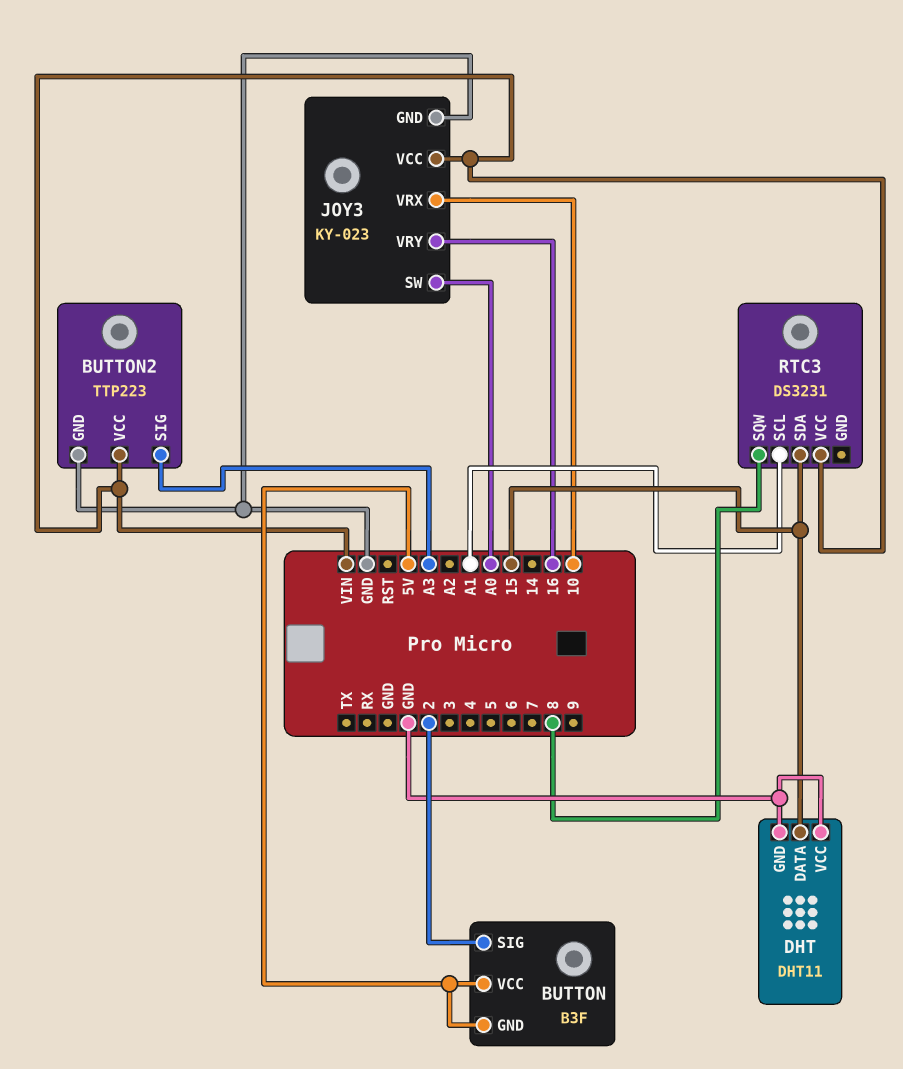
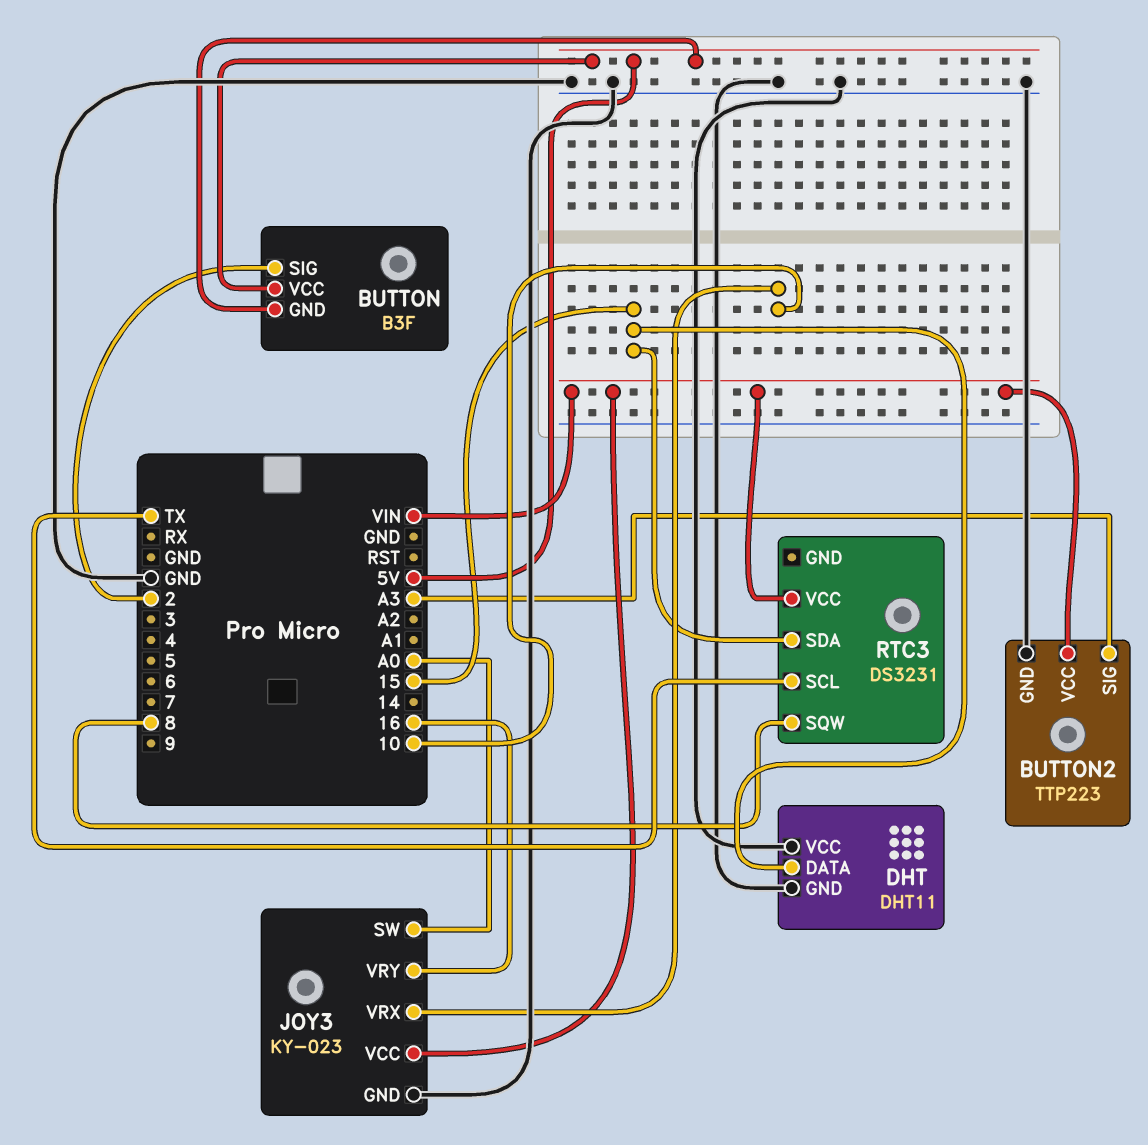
RTC3 pin SCL: A1 -> TX

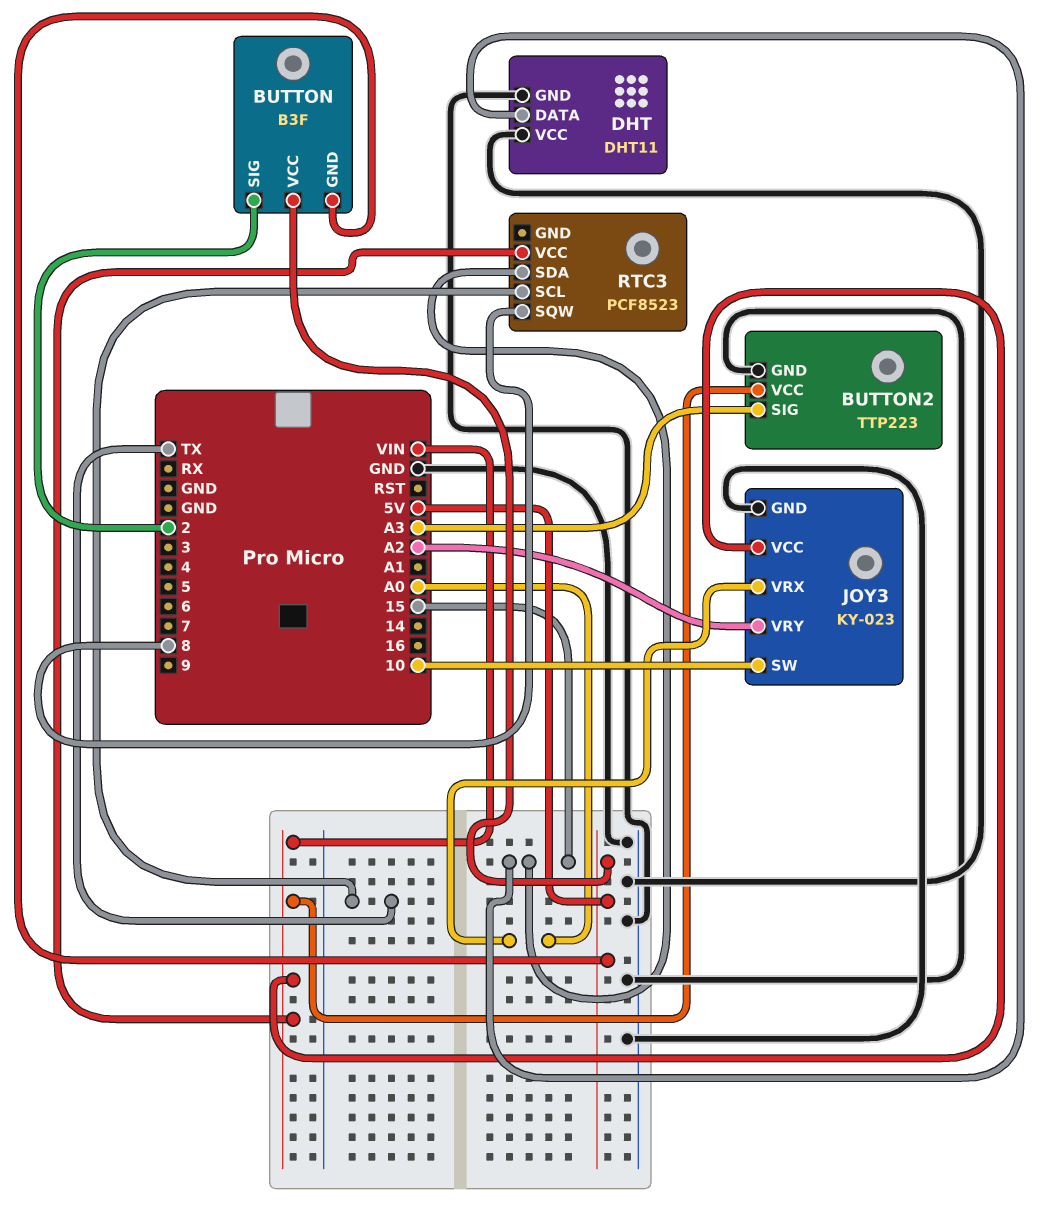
JOY3 pin SW: A0 -> 10
JOY3 pin VRX: 10 -> A0
JOY3 pin VRY: 16 -> A2
RTC3: DS3231 -> PCF8523

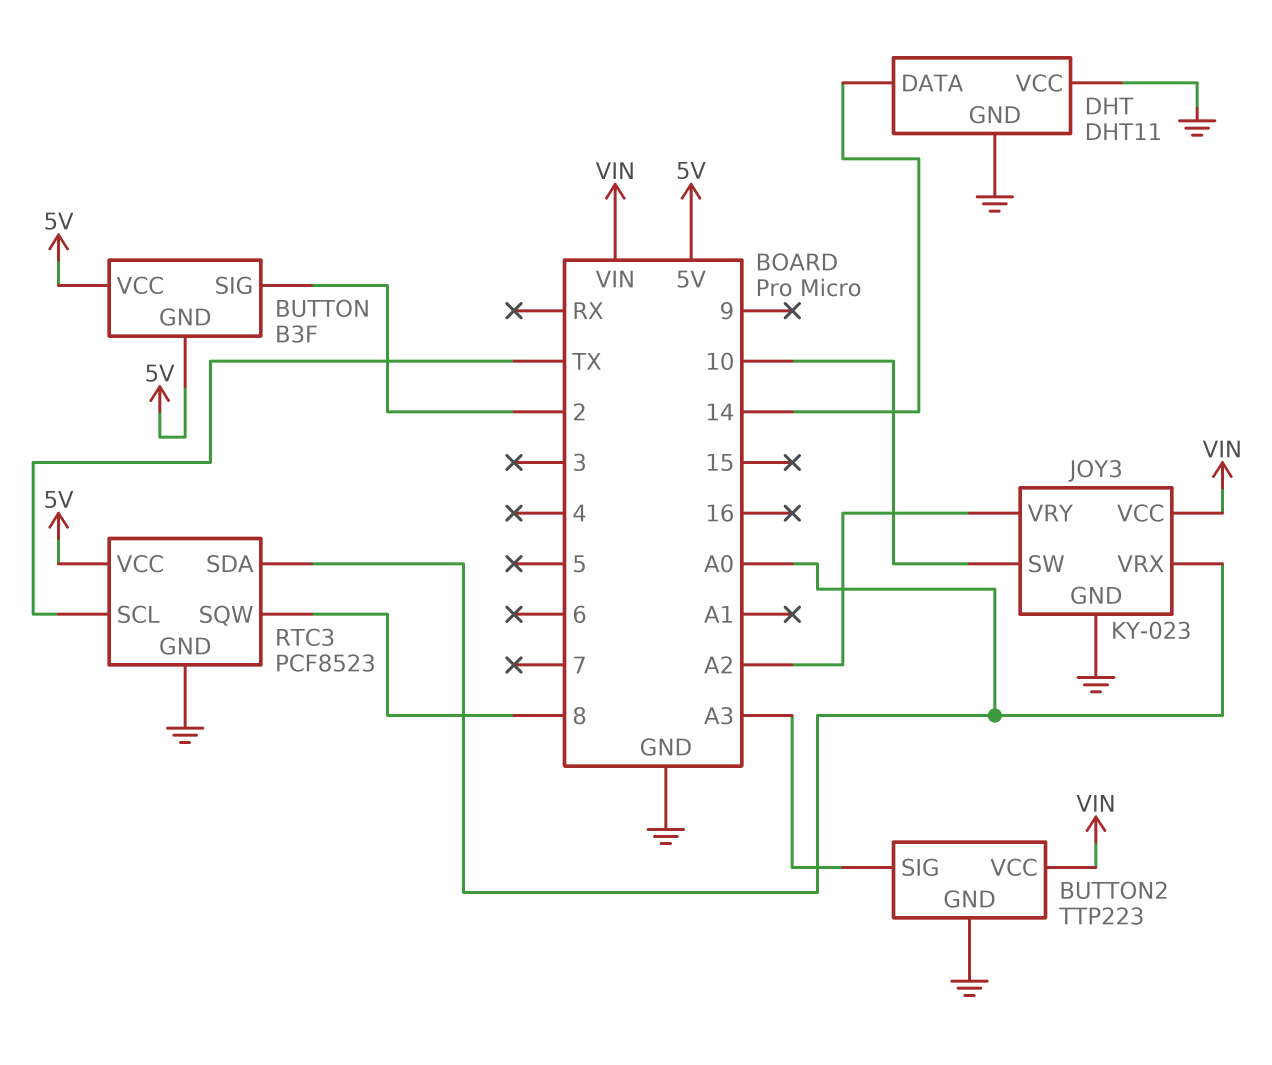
DHT pin DATA: 15 -> 14
RTC3 pin GND: none -> GND
RTC3 pin SDA: 15 -> A0
RTC3 pin VCC: VIN -> 5V

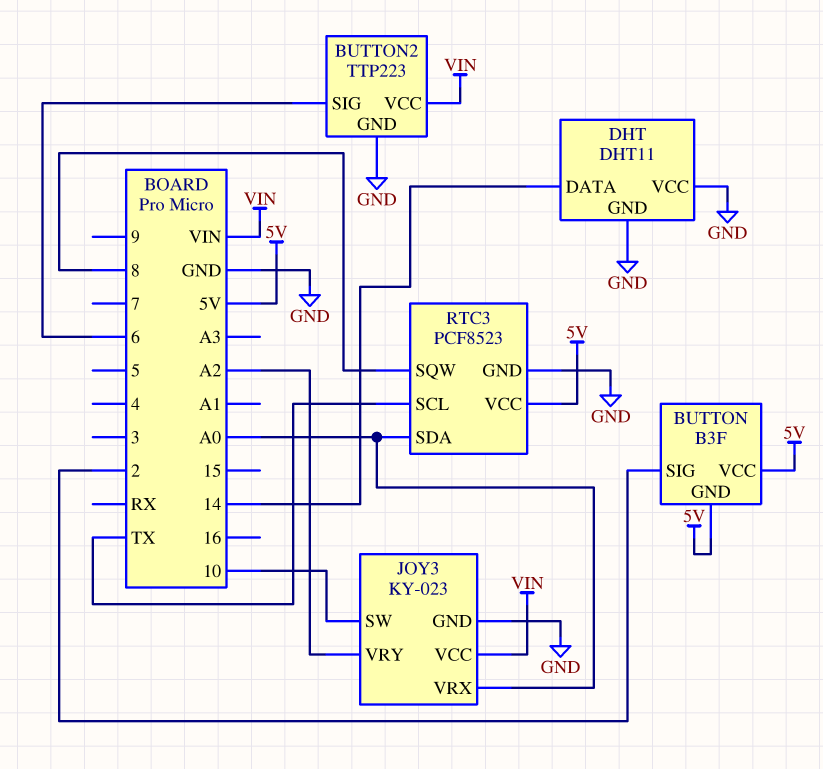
BUTTON2 pin SIG: A3 -> 6

